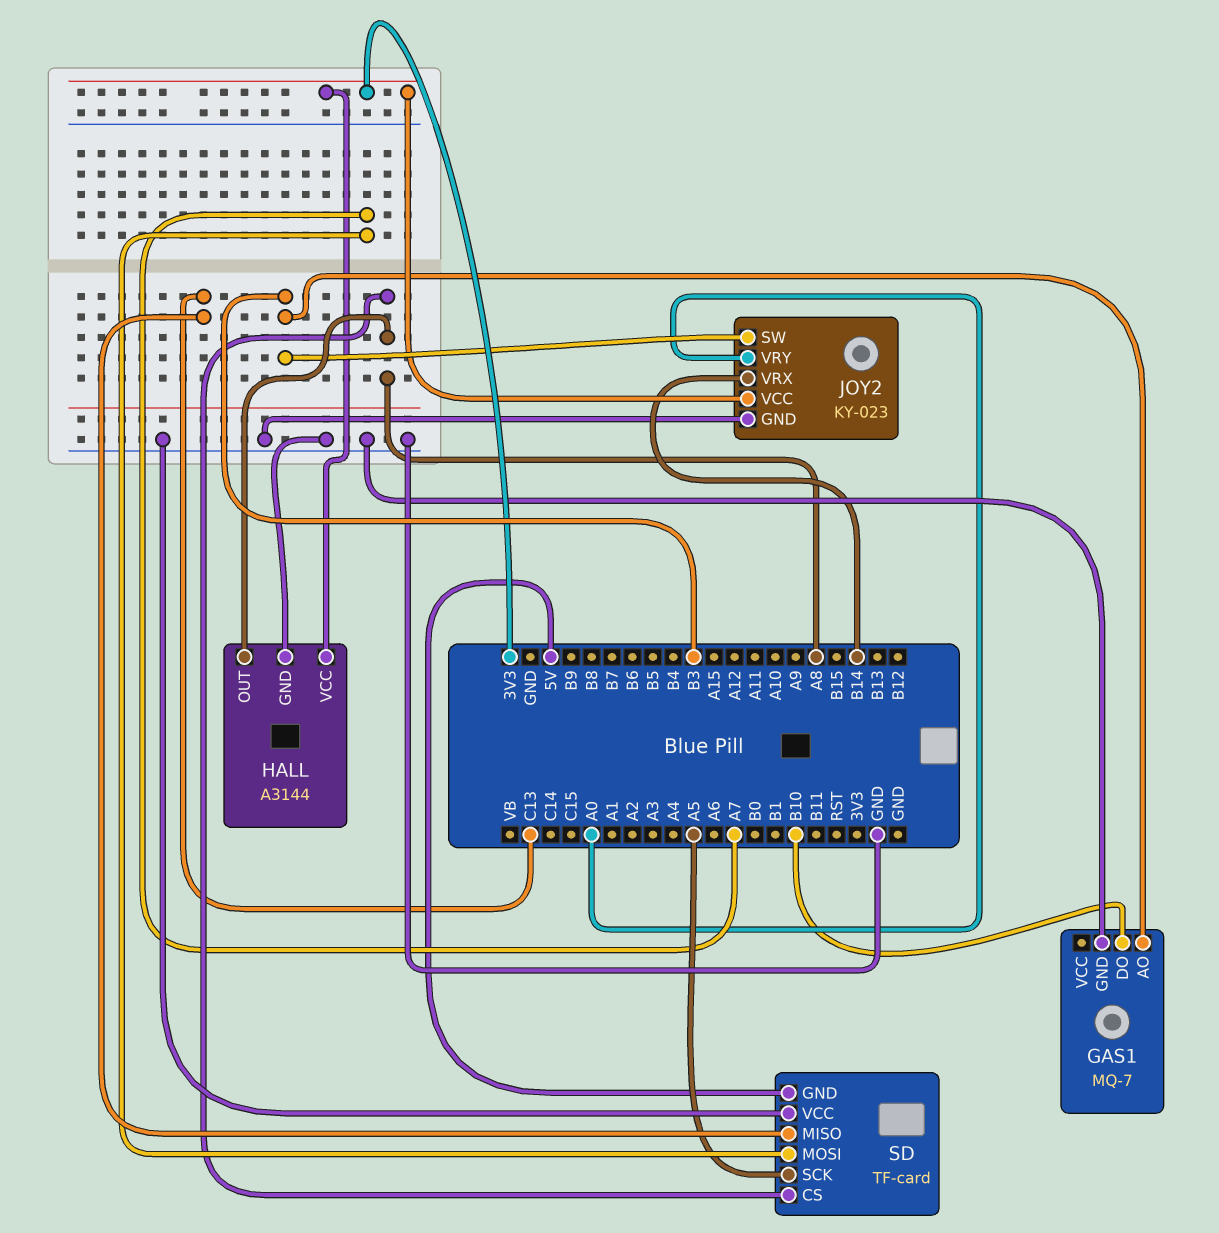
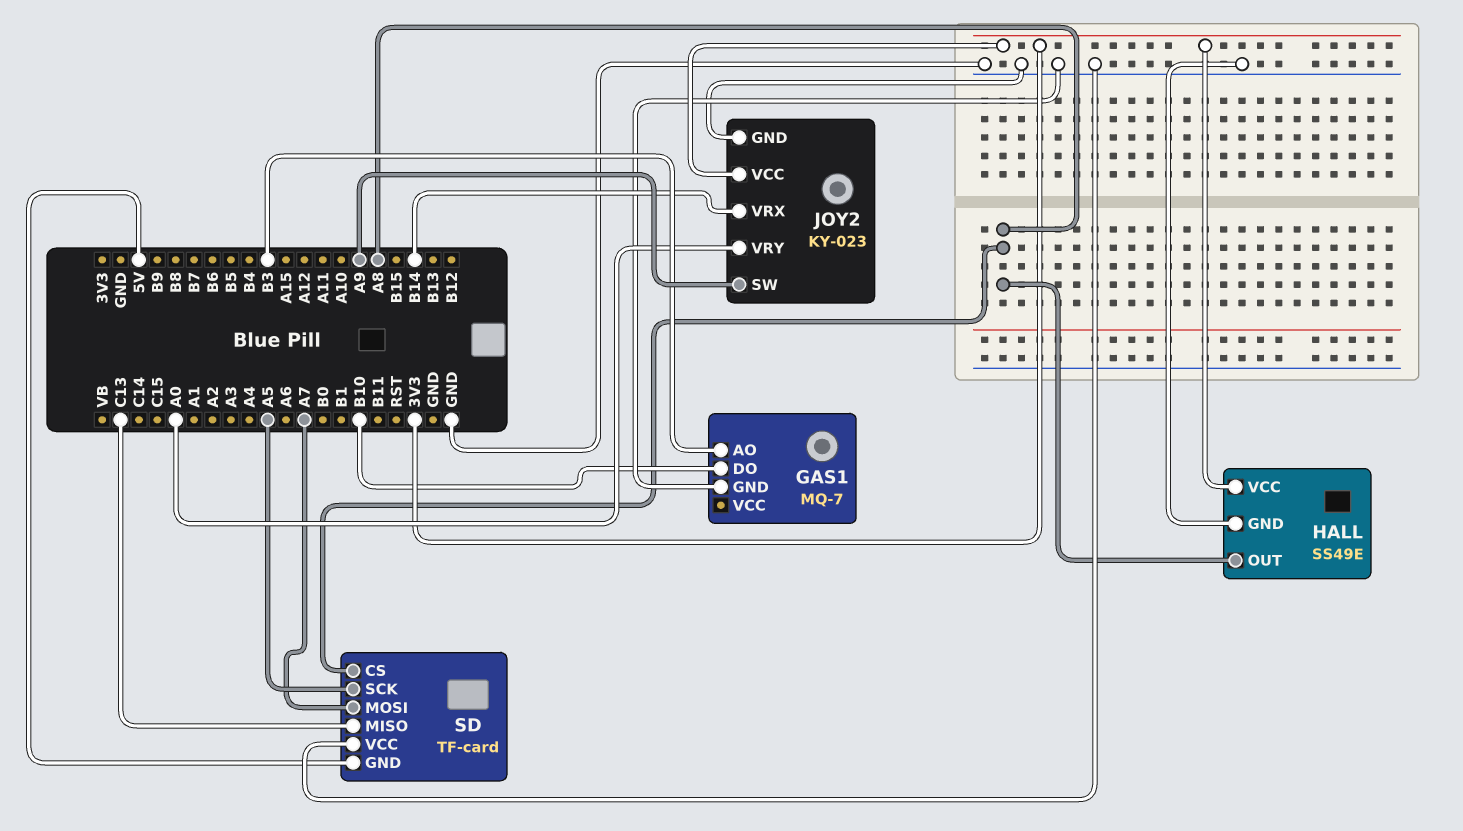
HALL: A3144 -> SS49E
JOY2 pin SW: B3 -> A9

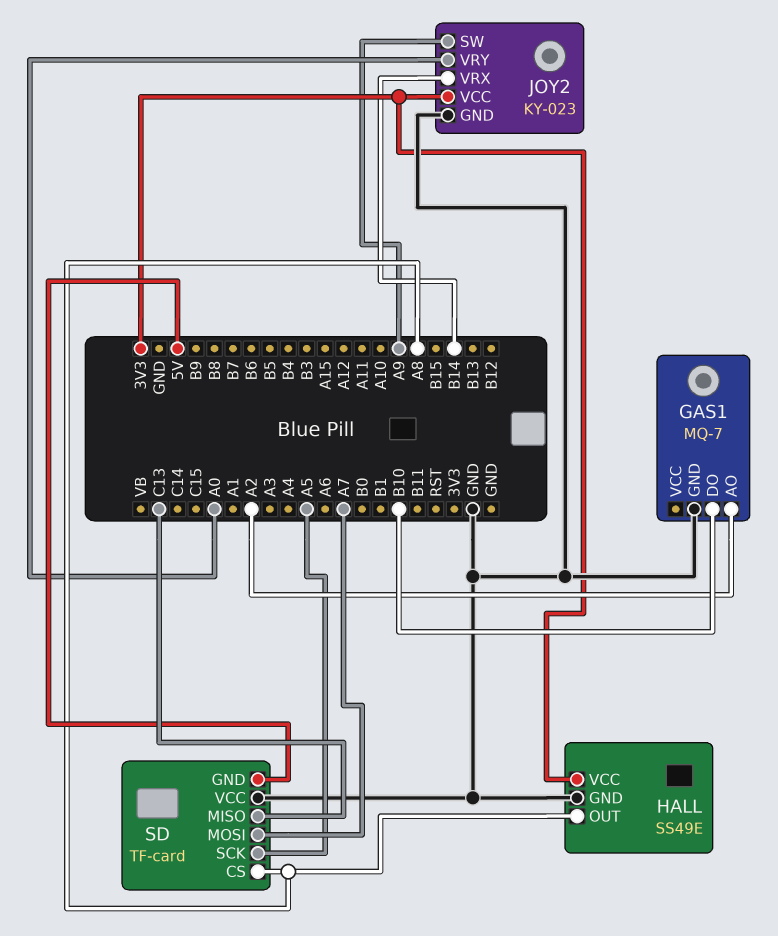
GAS1 pin AO: B3 -> A2

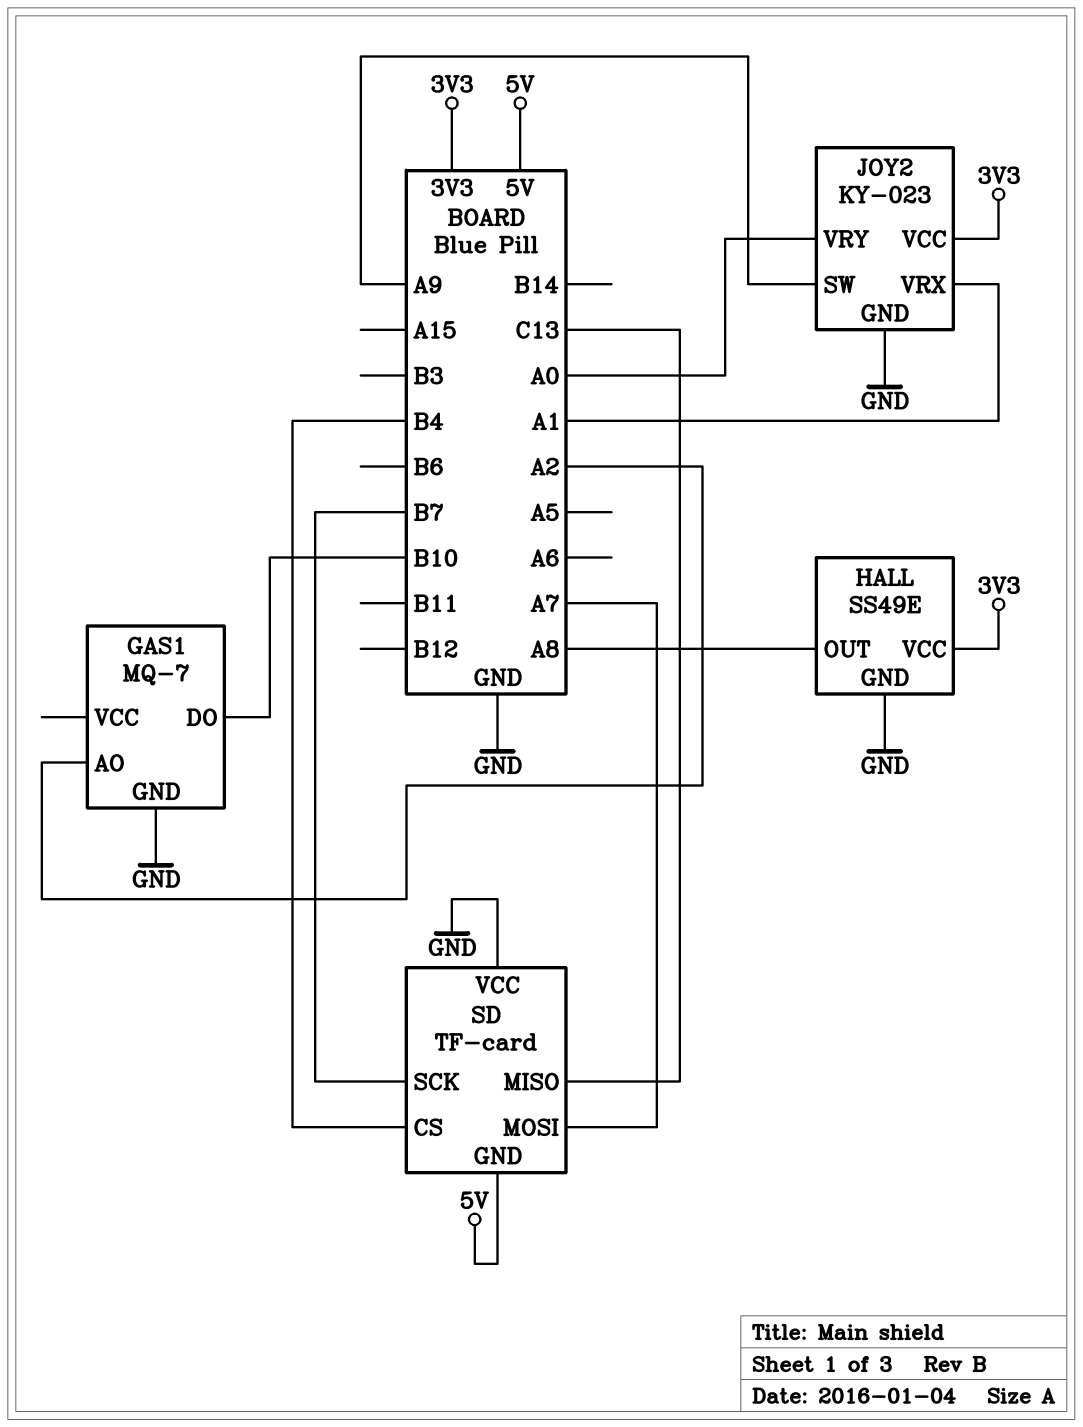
JOY2 pin VRX: B14 -> A1
SD pin CS: A8 -> B4
SD pin SCK: A5 -> B7

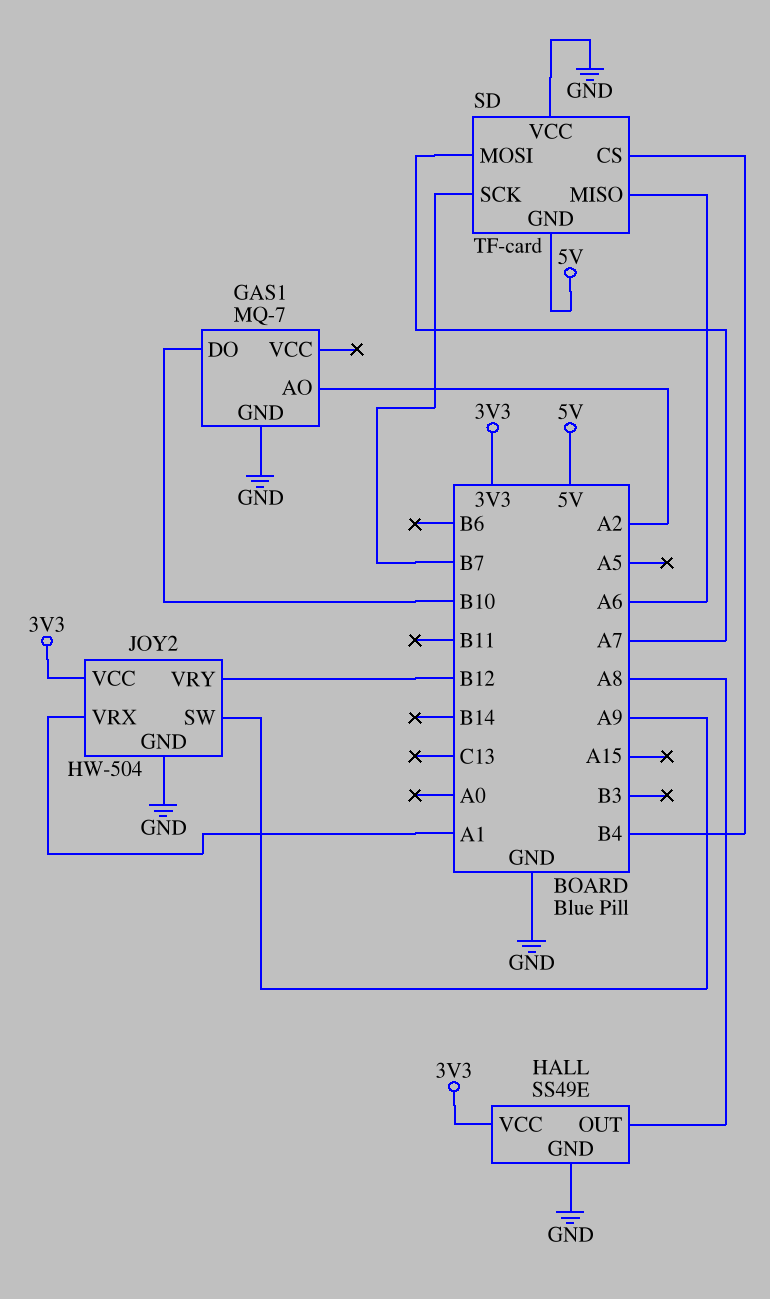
JOY2: KY-023 -> HW-504
JOY2 pin VRY: A0 -> B12
SD pin MISO: C13 -> A6

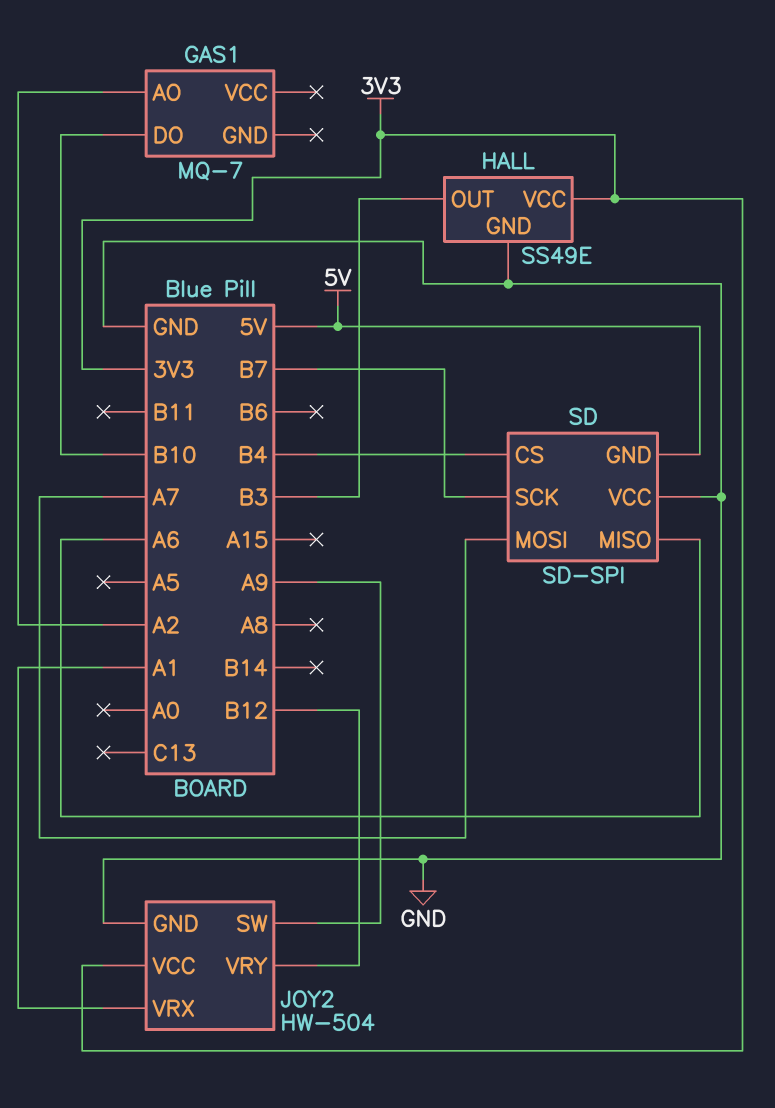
GAS1 pin GND: GND -> none
HALL pin OUT: A8 -> B3
SD: TF-card -> SD-SPI

